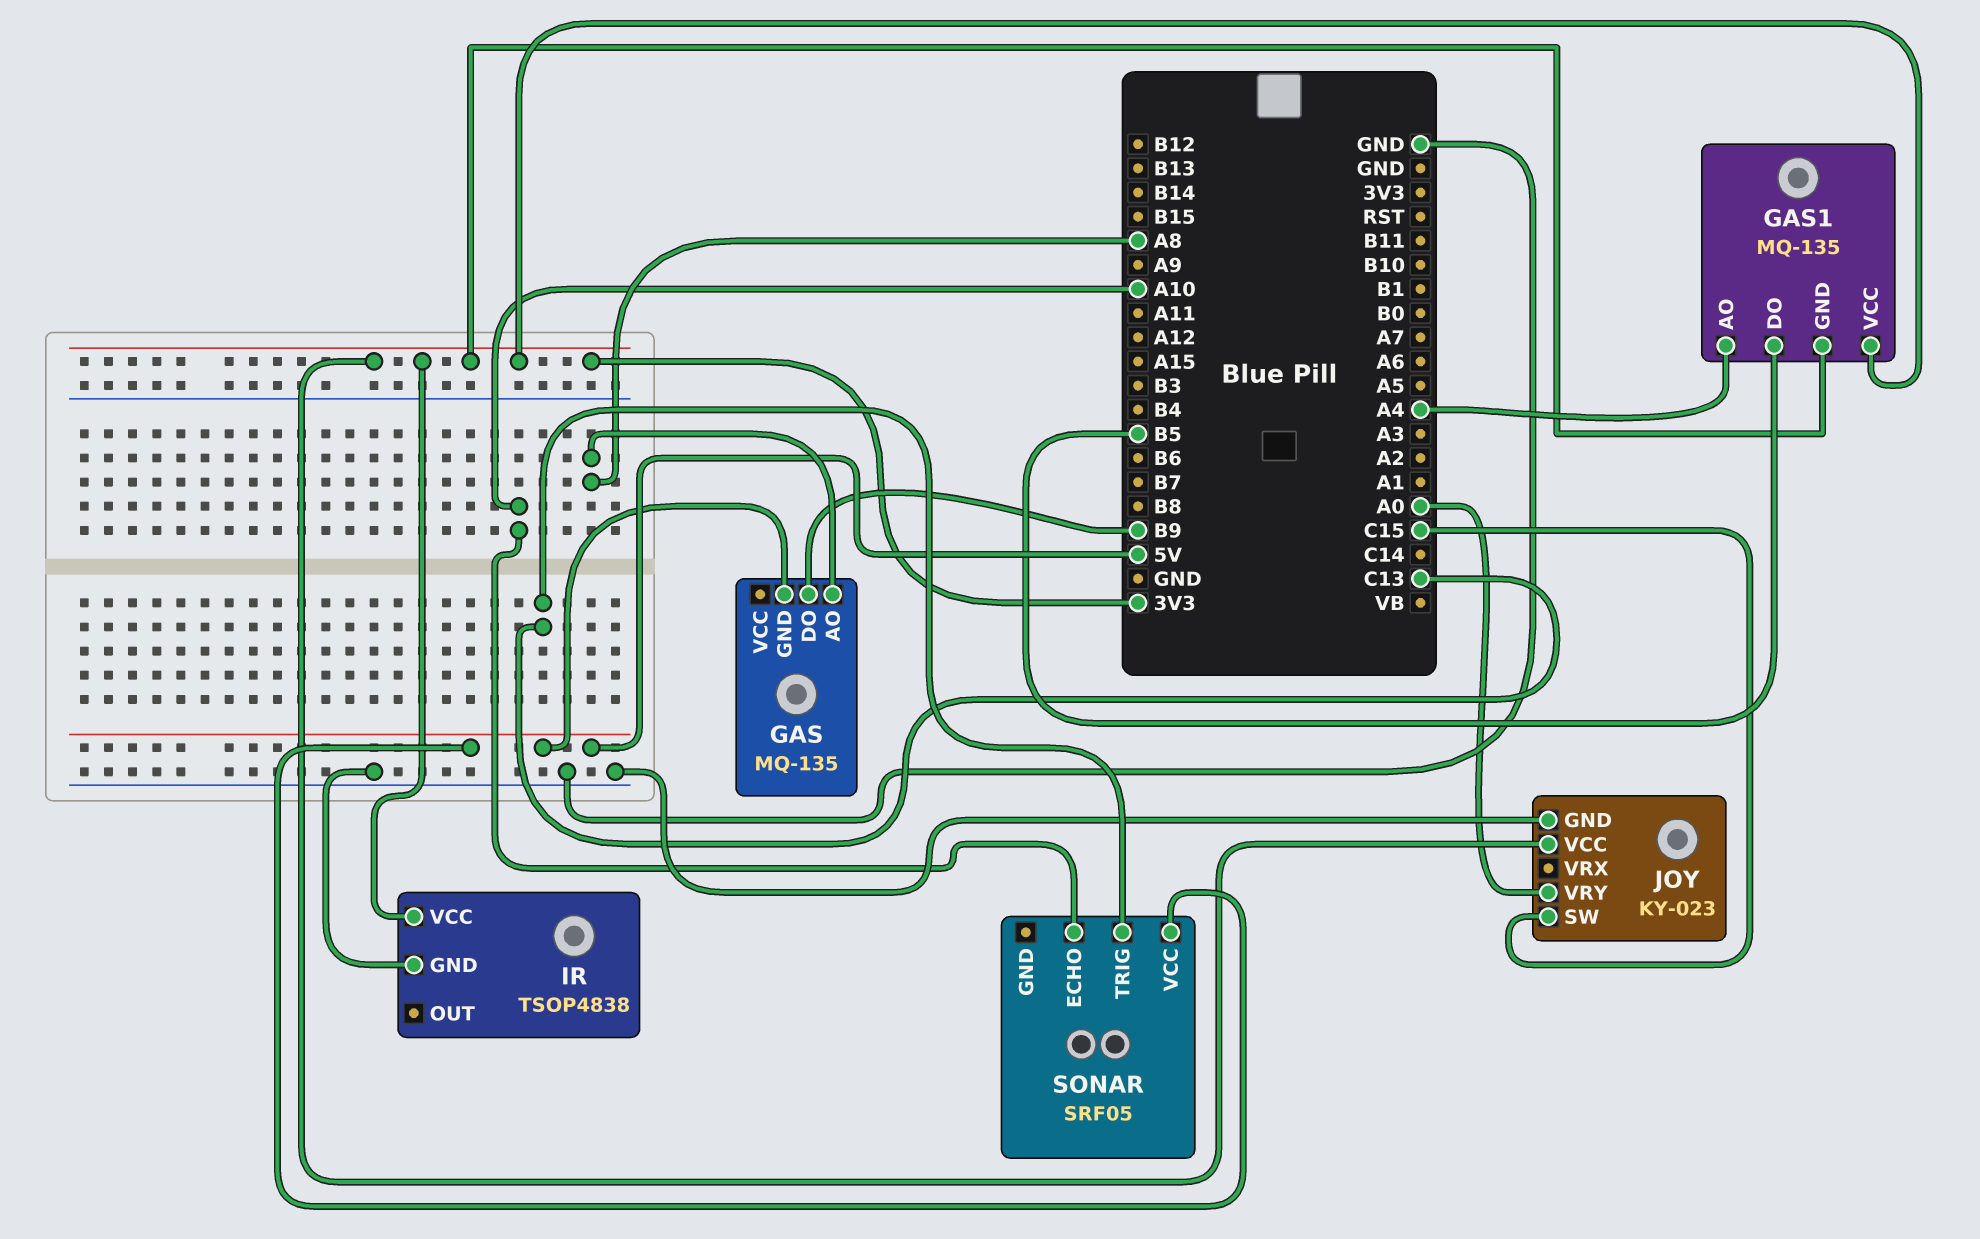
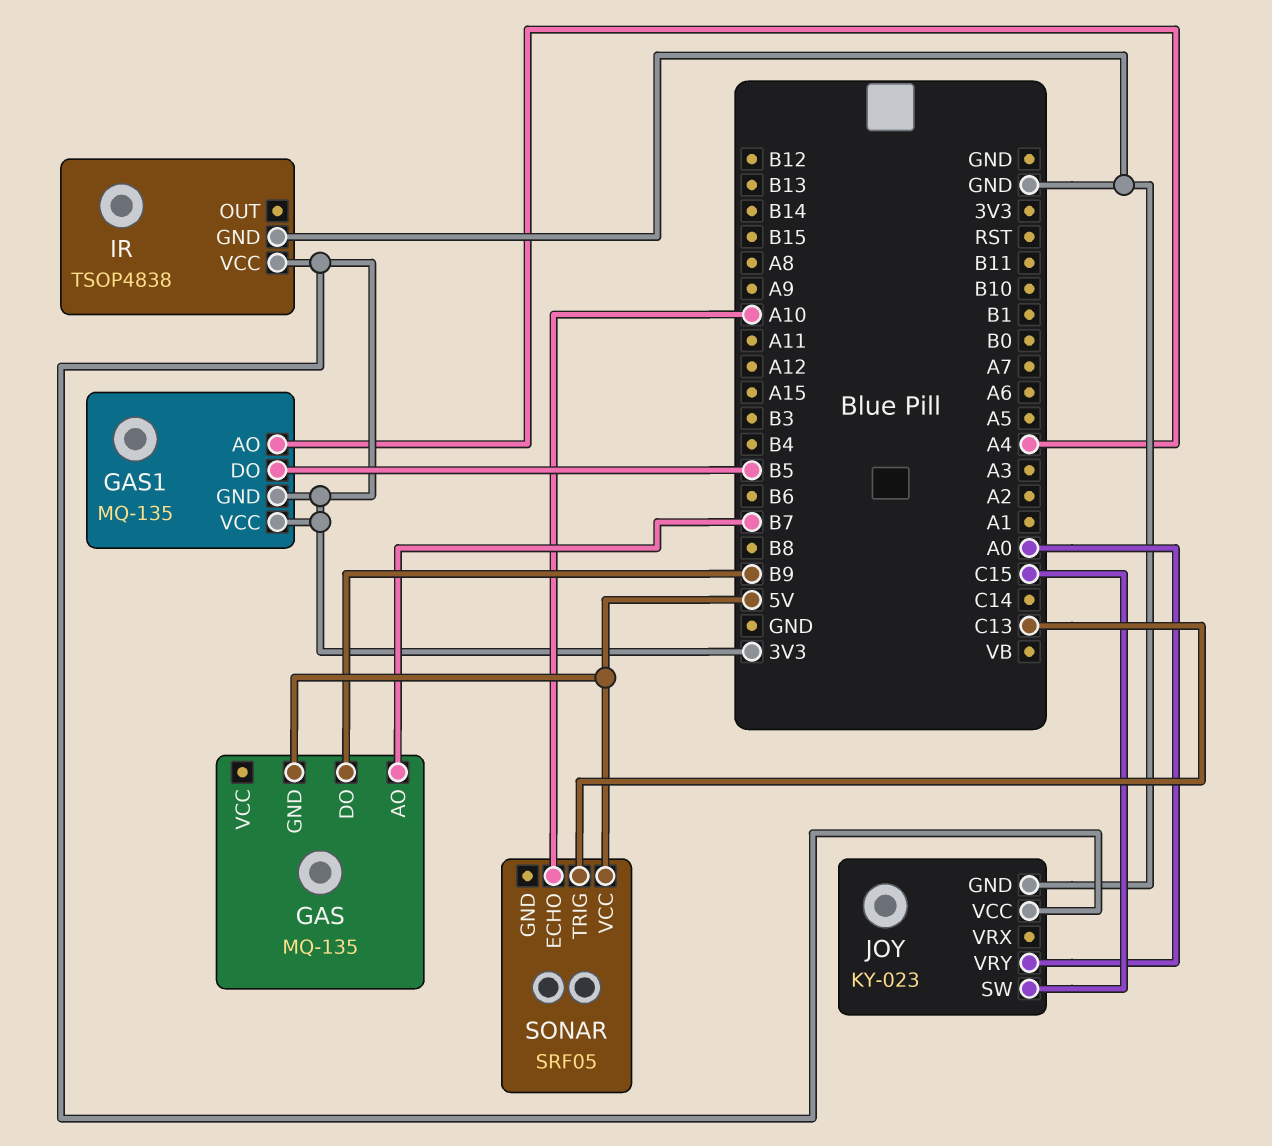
GAS pin AO: A8 -> B7

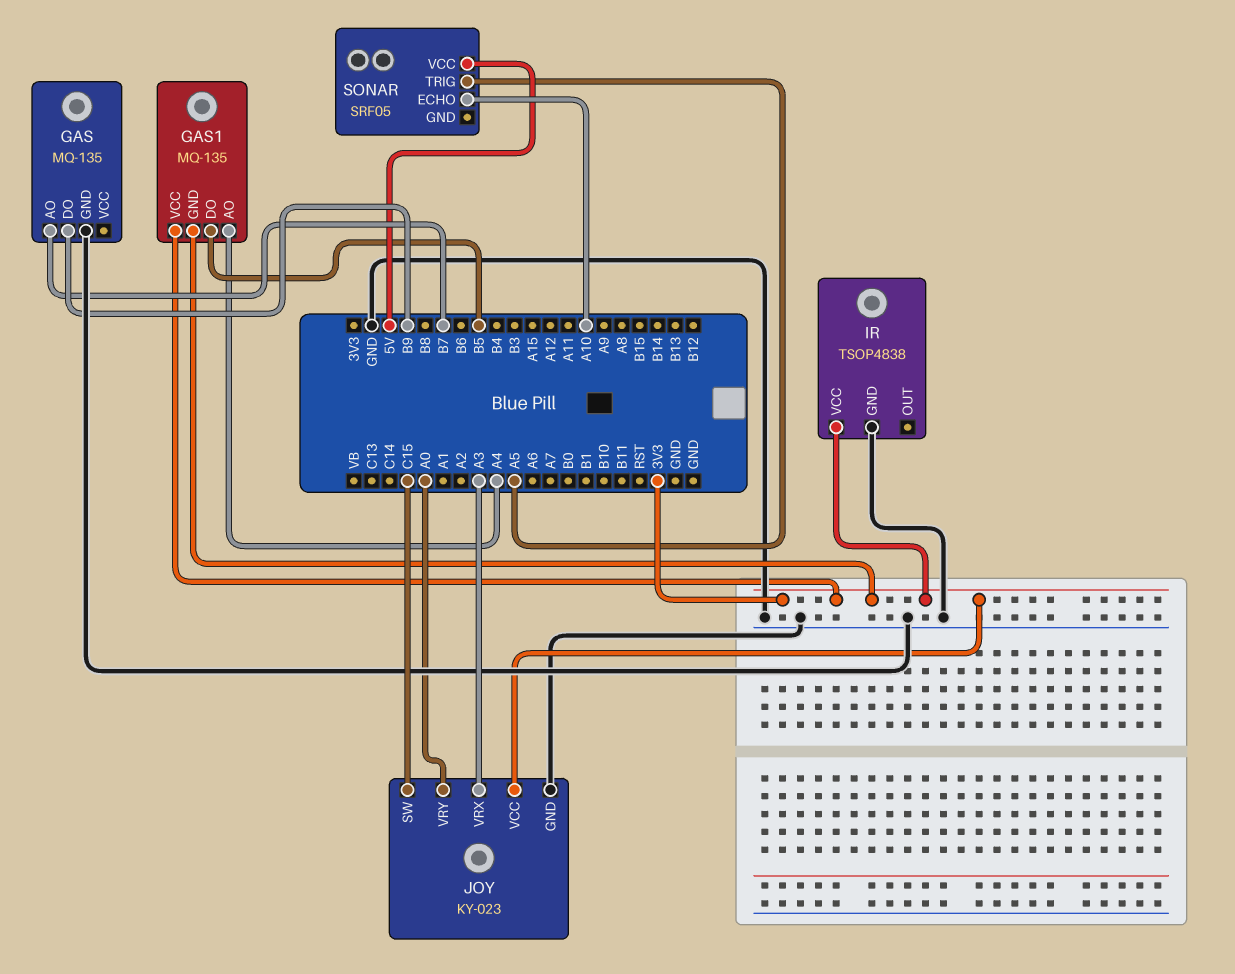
GAS pin GND: 5V -> GND
JOY pin VRX: none -> A3
SONAR pin TRIG: C13 -> A5

